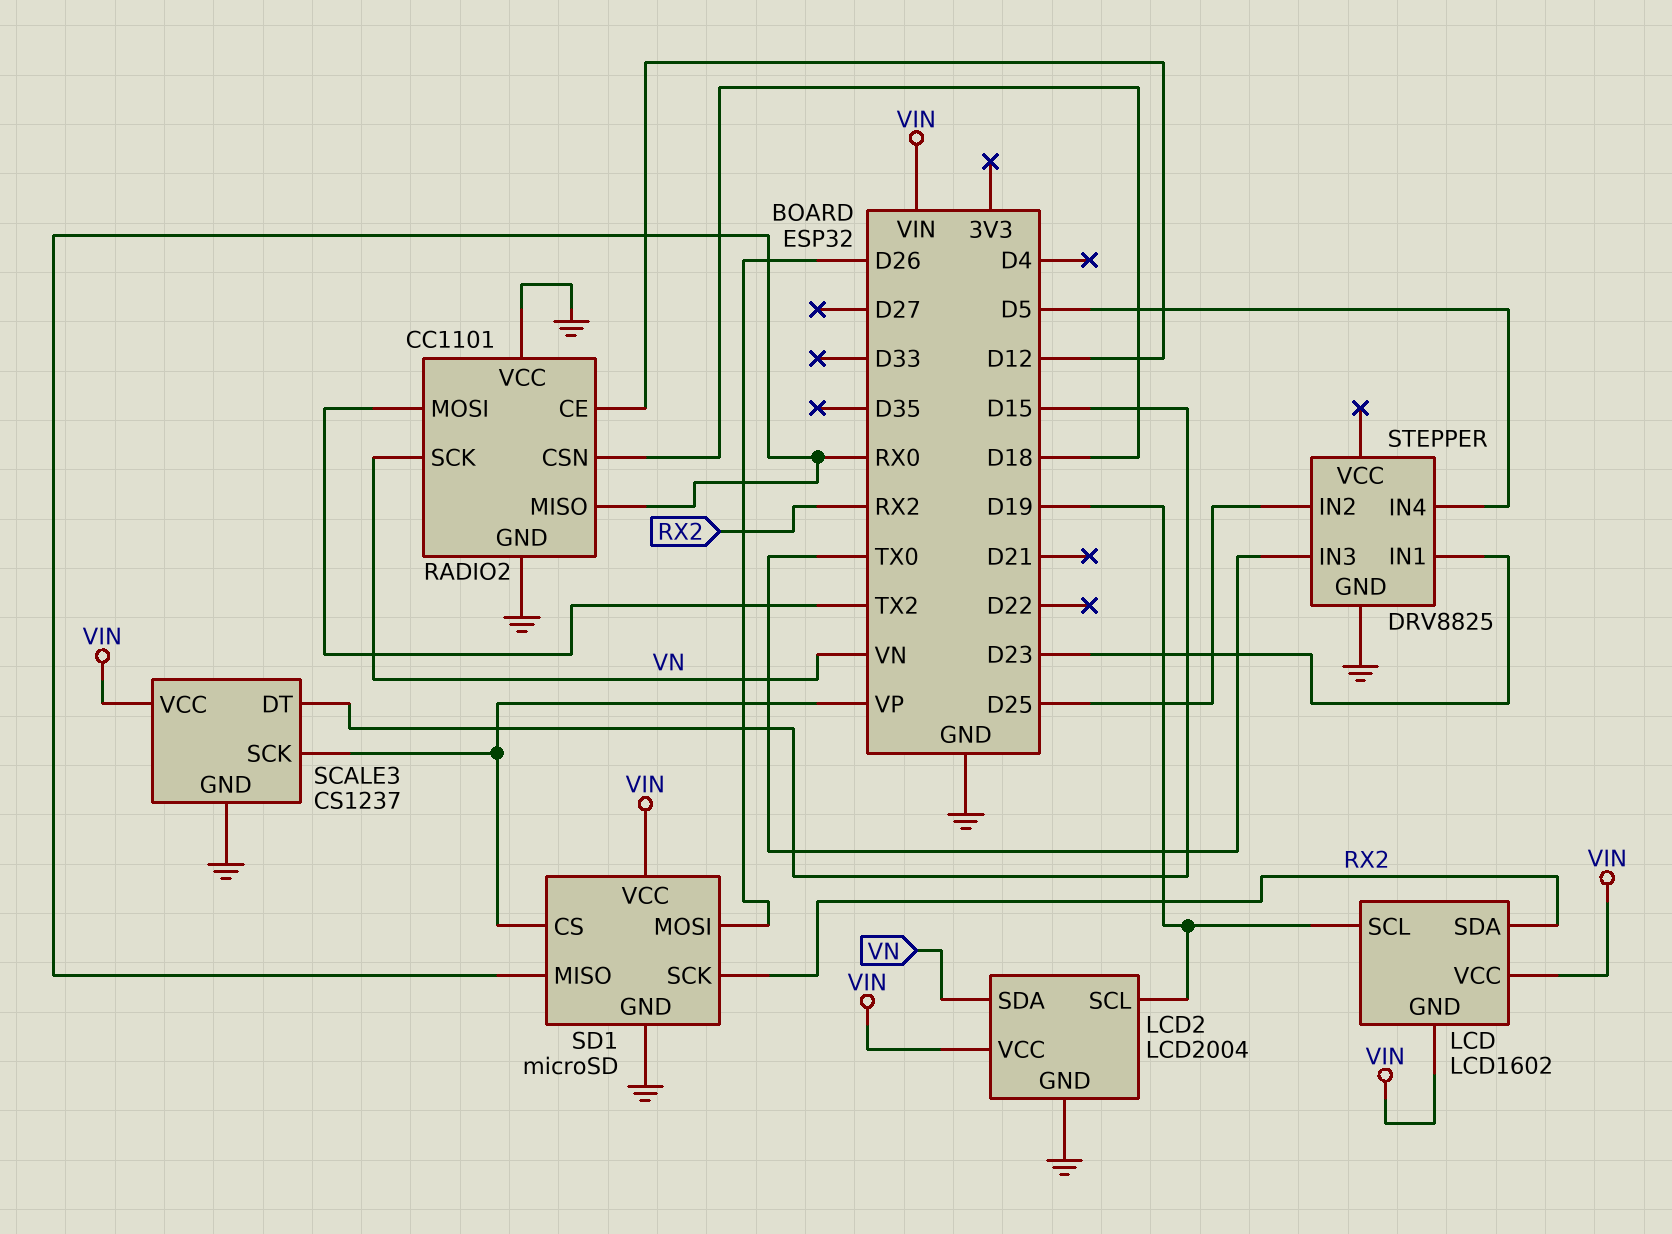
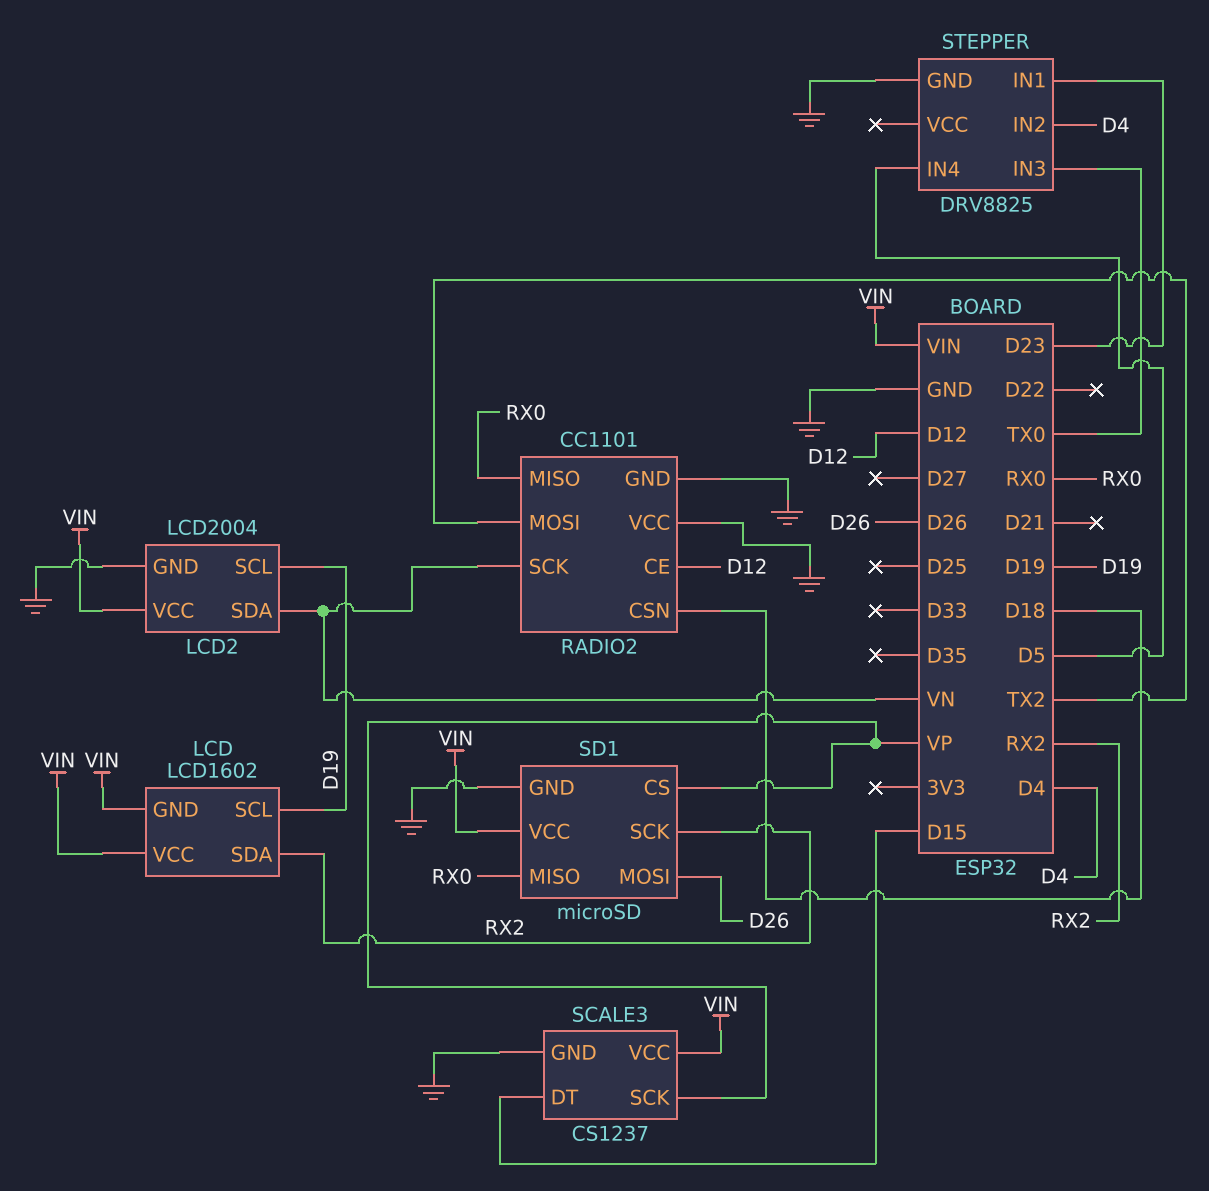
STEPPER pin IN2: D25 -> D4

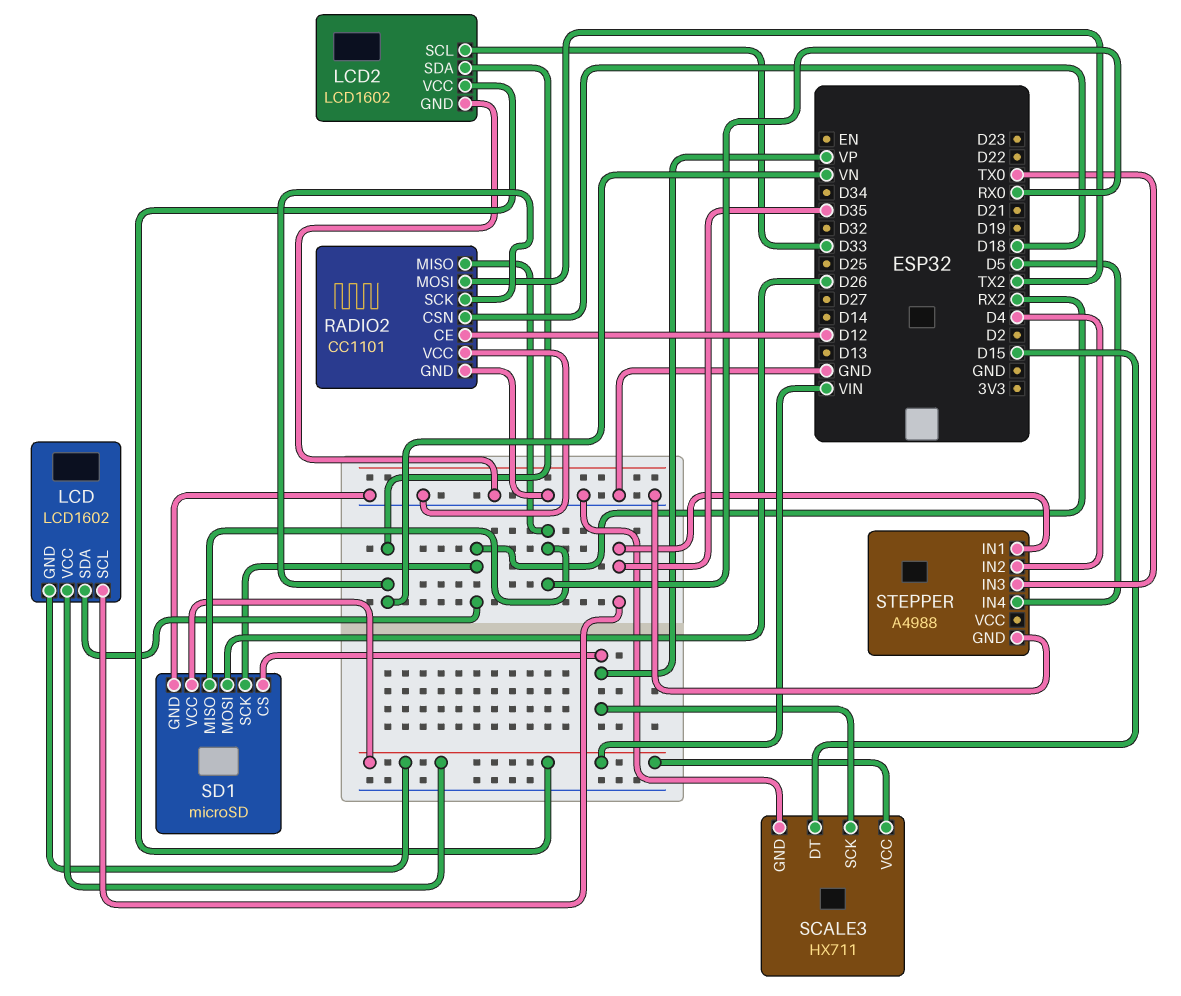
LCD pin SCL: D19 -> D35
LCD2: LCD2004 -> LCD1602
LCD2 pin SCL: D19 -> D33
SCALE3: CS1237 -> HX711
STEPPER: DRV8825 -> A4988
STEPPER pin IN1: D23 -> D35

